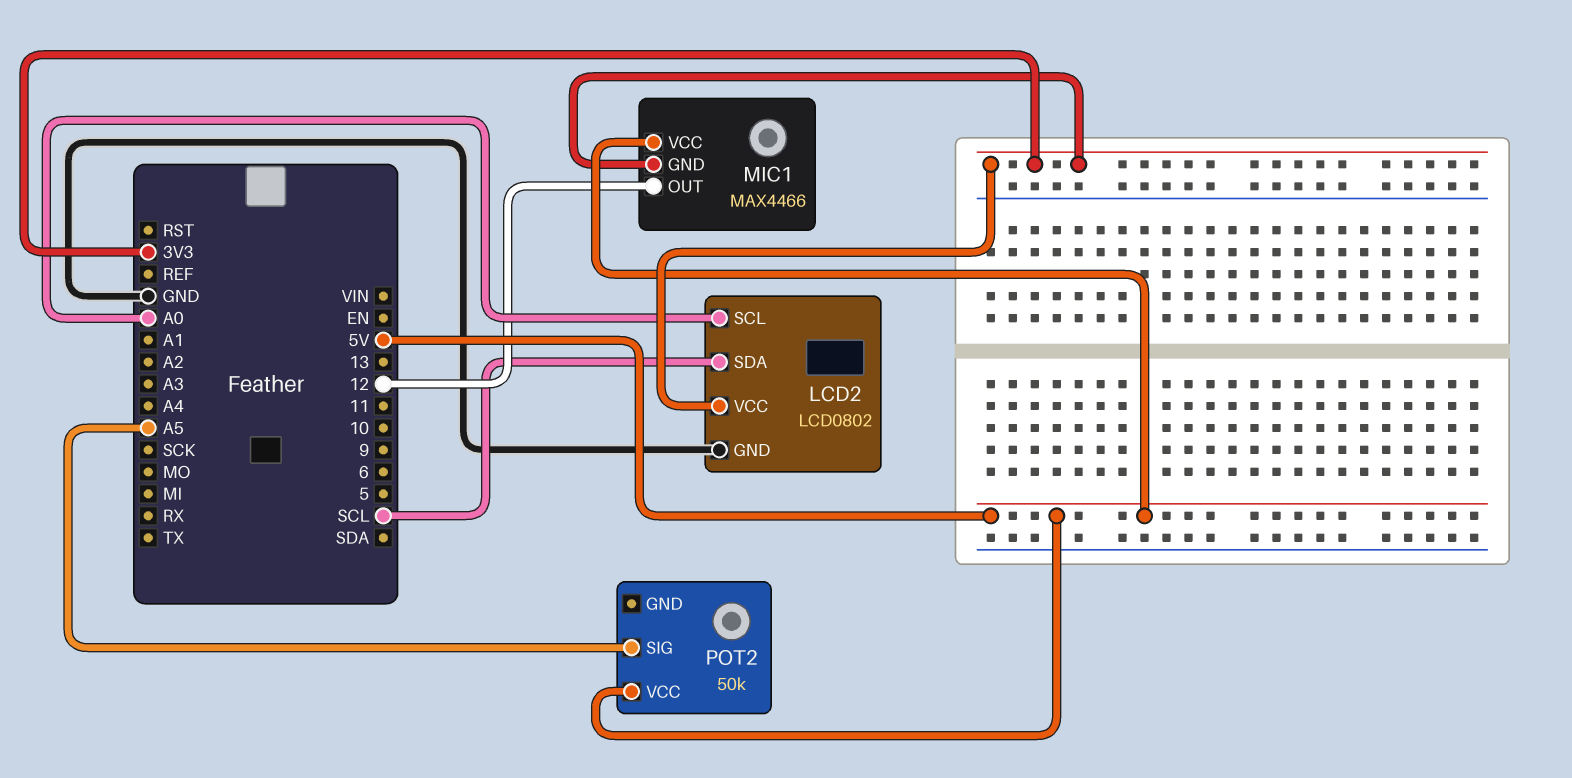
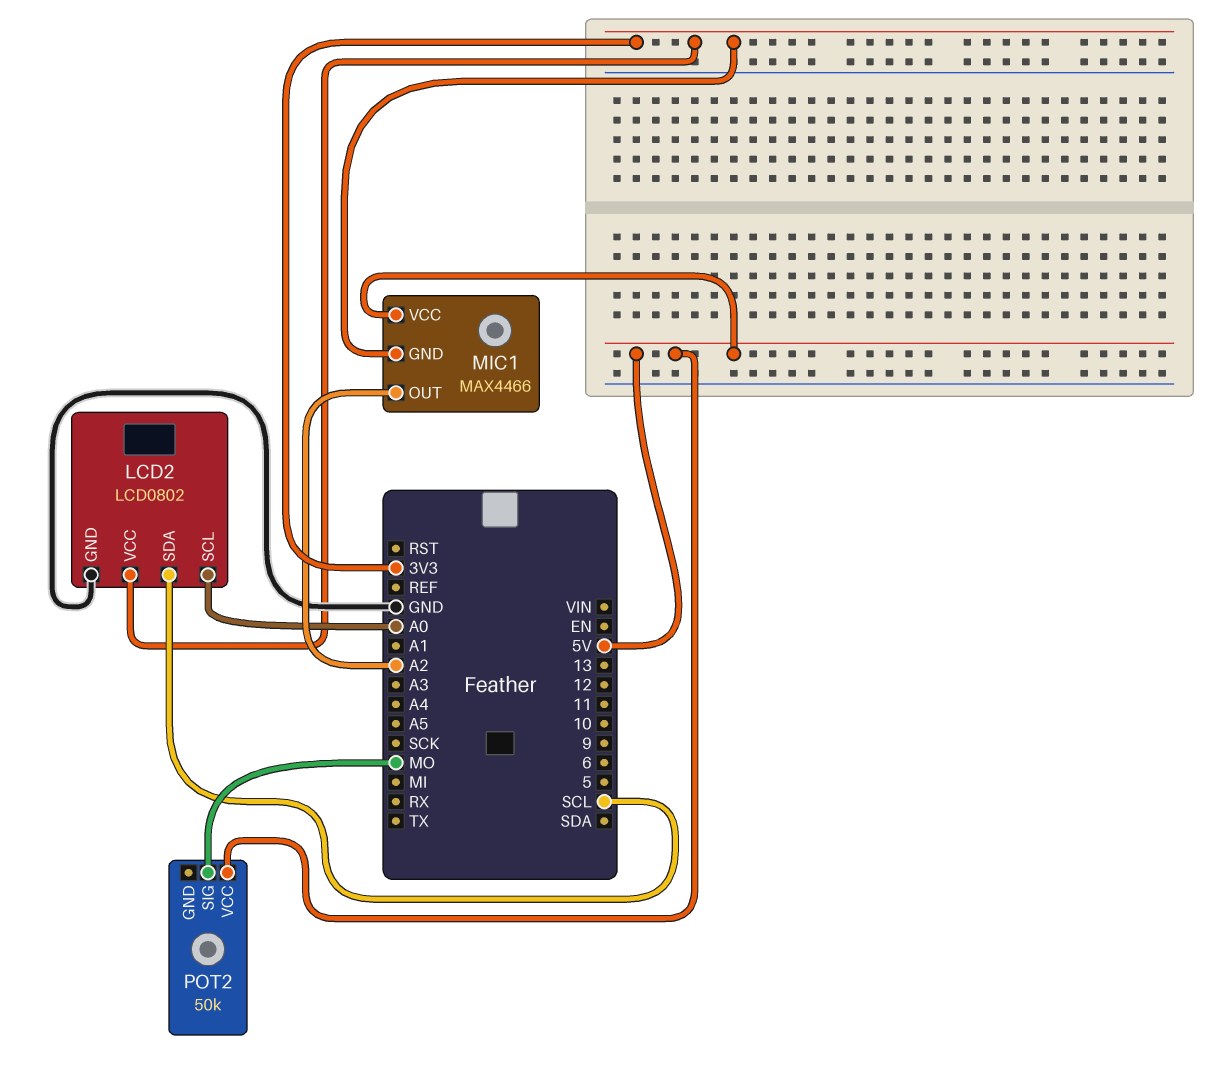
MIC1 pin OUT: 12 -> A2
POT2 pin SIG: A5 -> MO

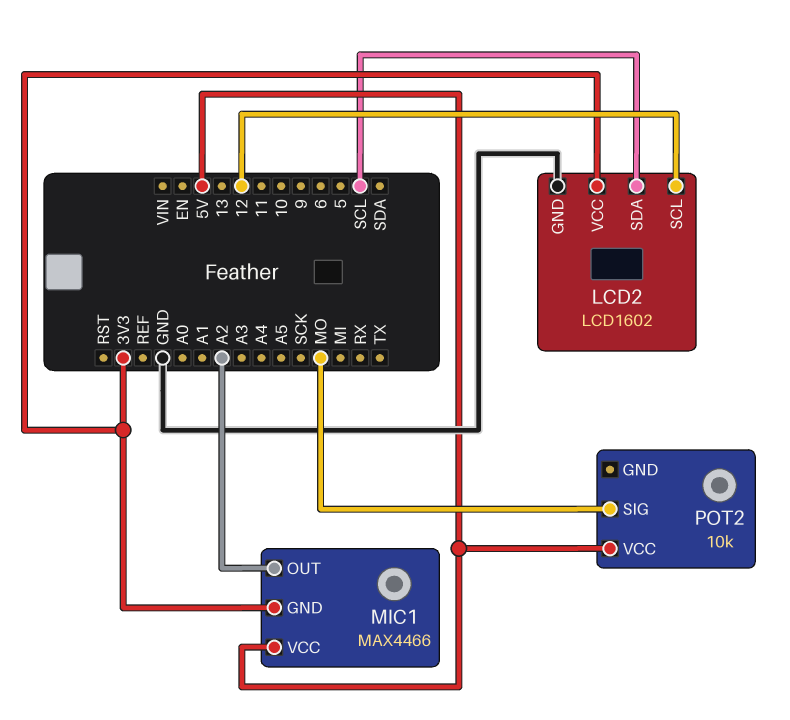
LCD2: LCD0802 -> LCD1602
LCD2 pin SCL: A0 -> 12
POT2: 50k -> 10k

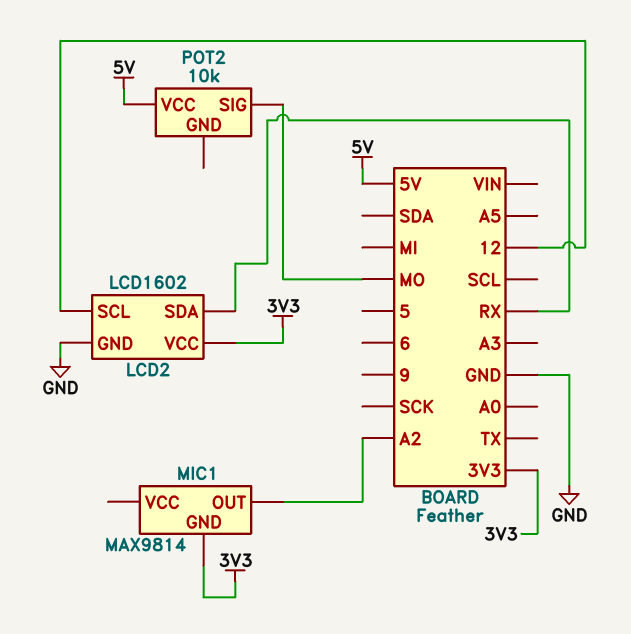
LCD2 pin SDA: SCL -> RX
MIC1: MAX4466 -> MAX9814
MIC1 pin VCC: 5V -> none

